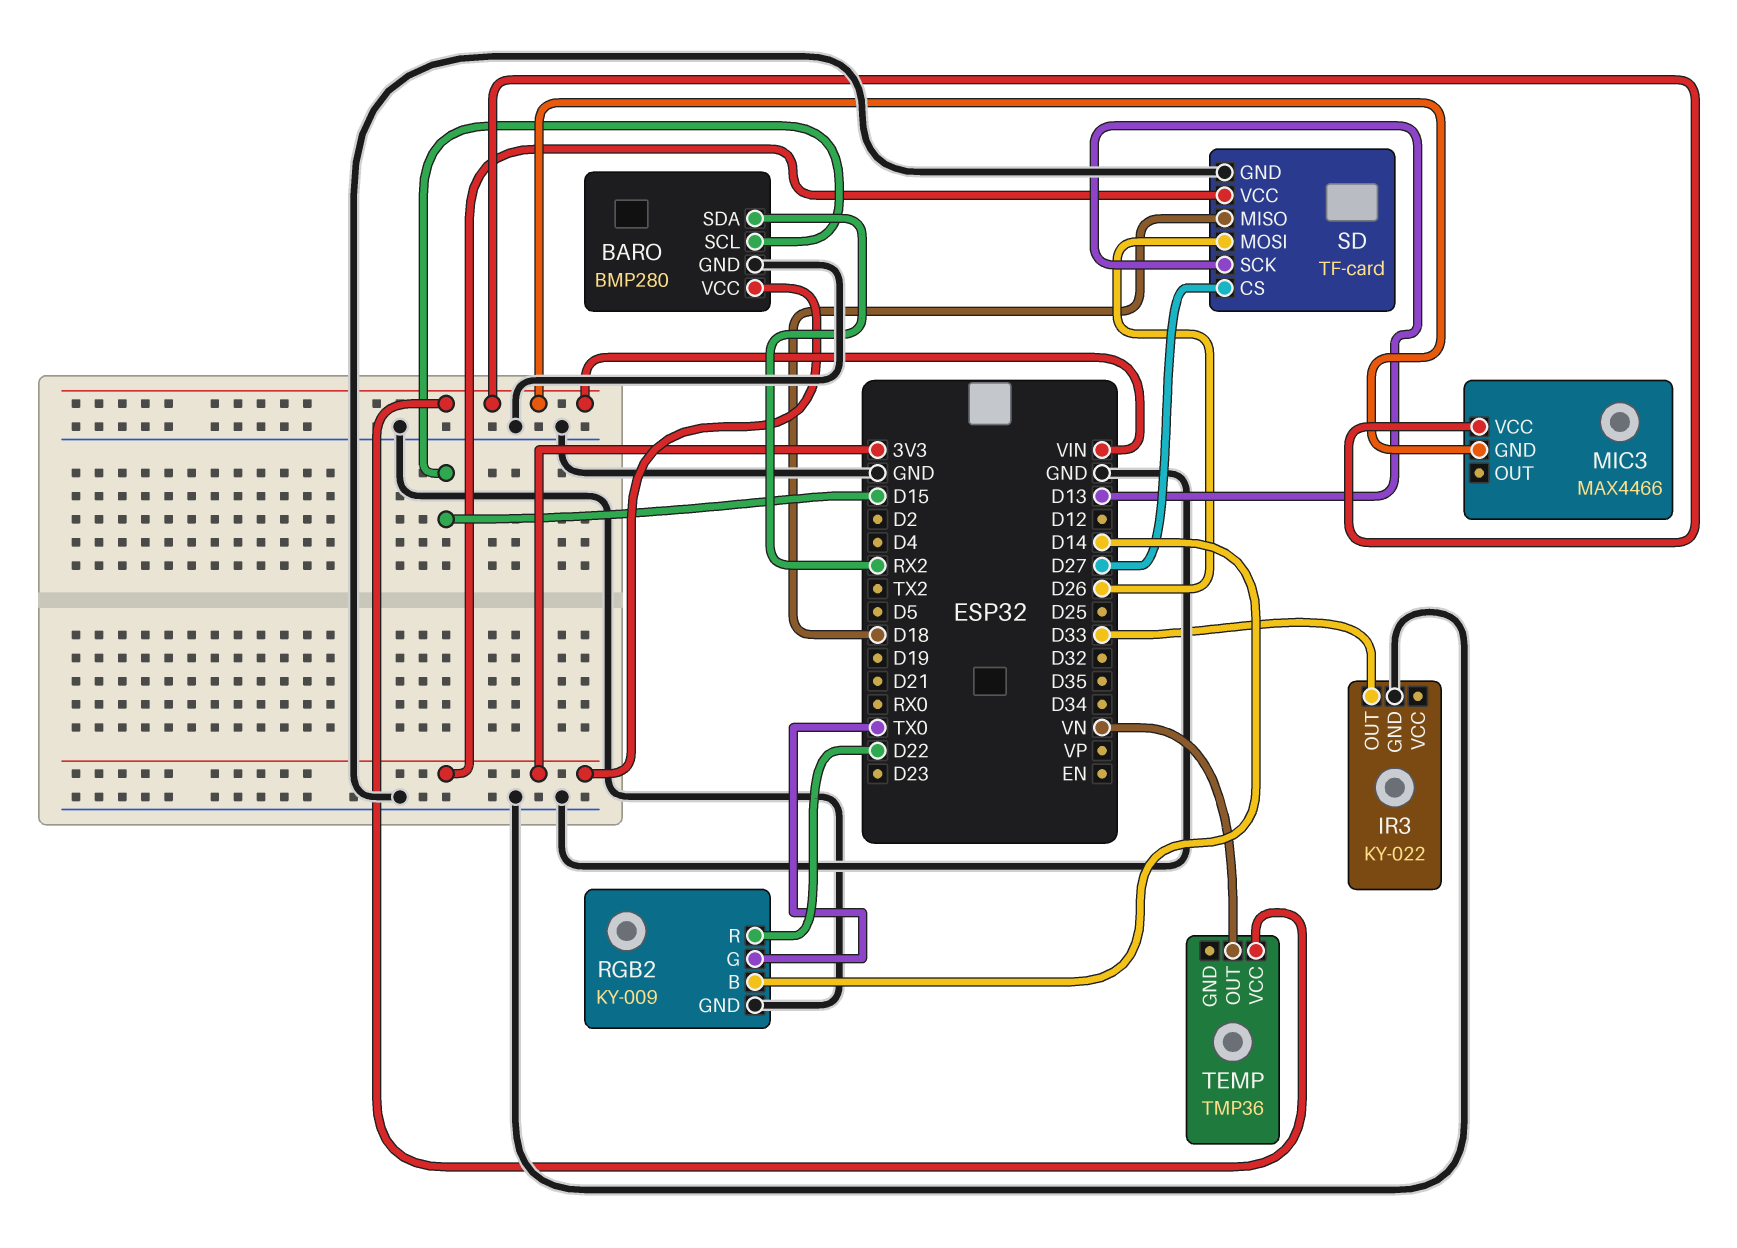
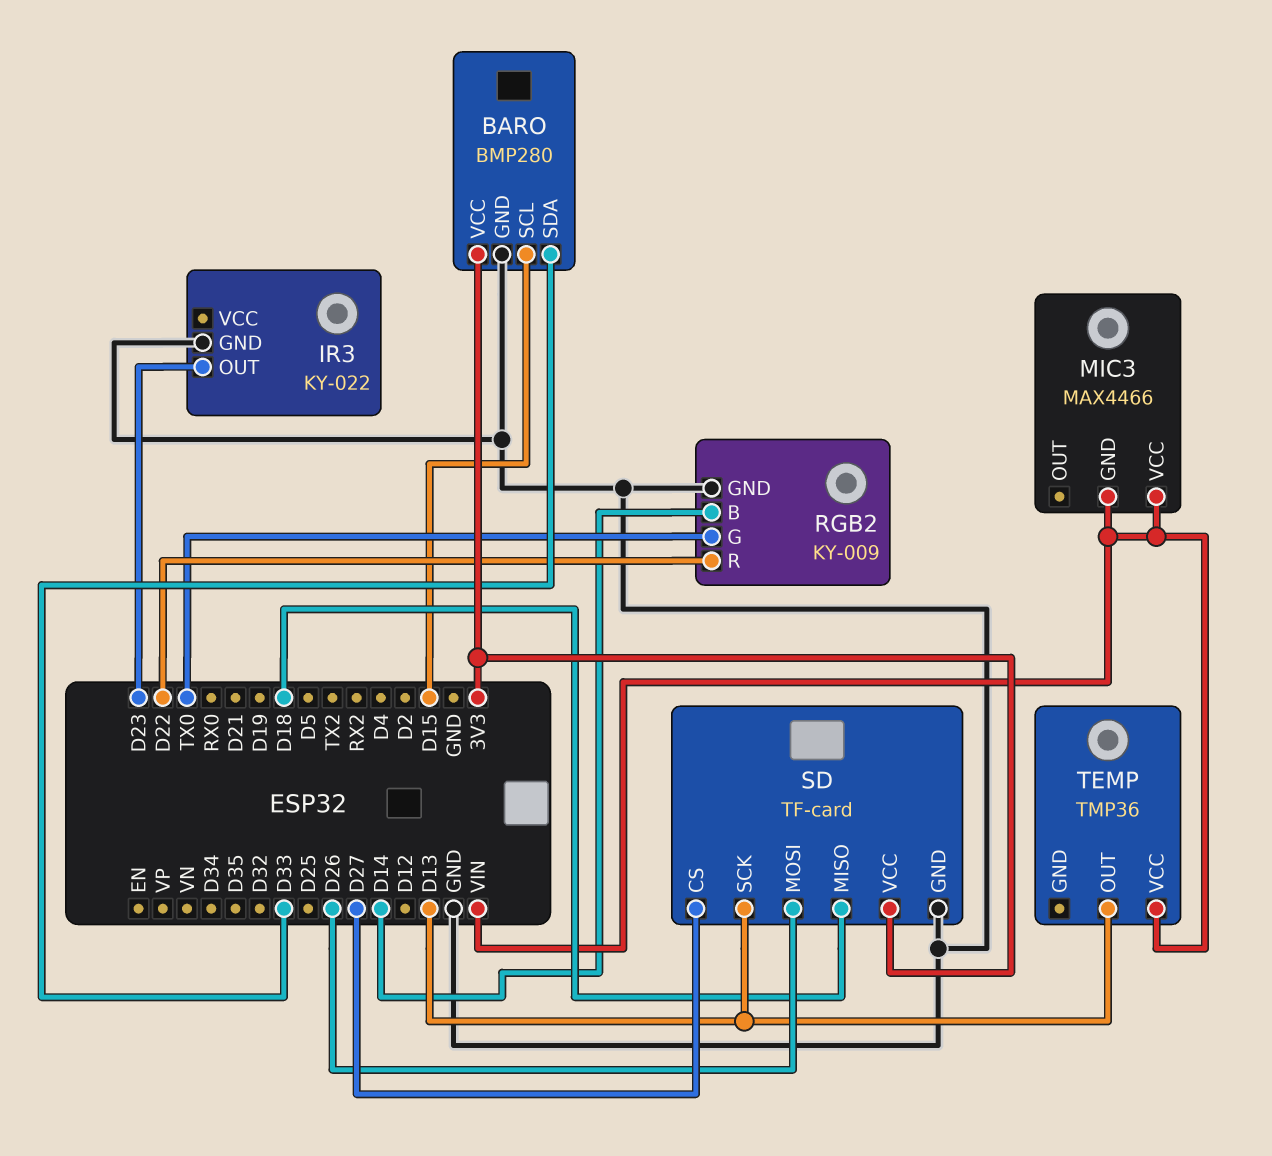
BARO pin SDA: RX2 -> D33
IR3 pin OUT: D33 -> D23
TEMP pin OUT: VN -> D13

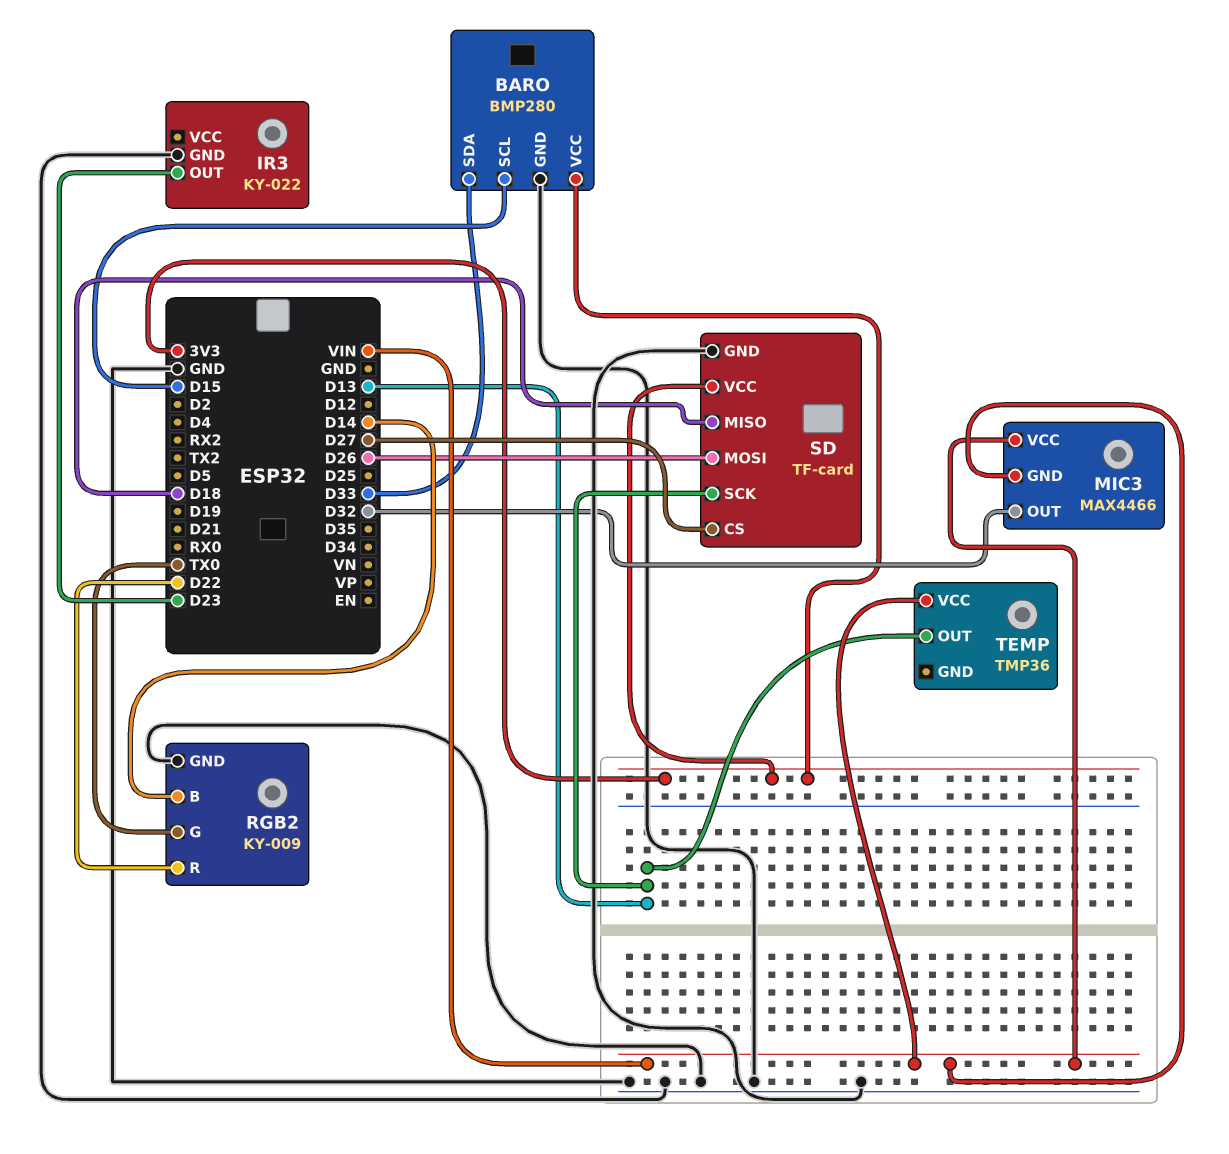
MIC3 pin OUT: none -> D32

